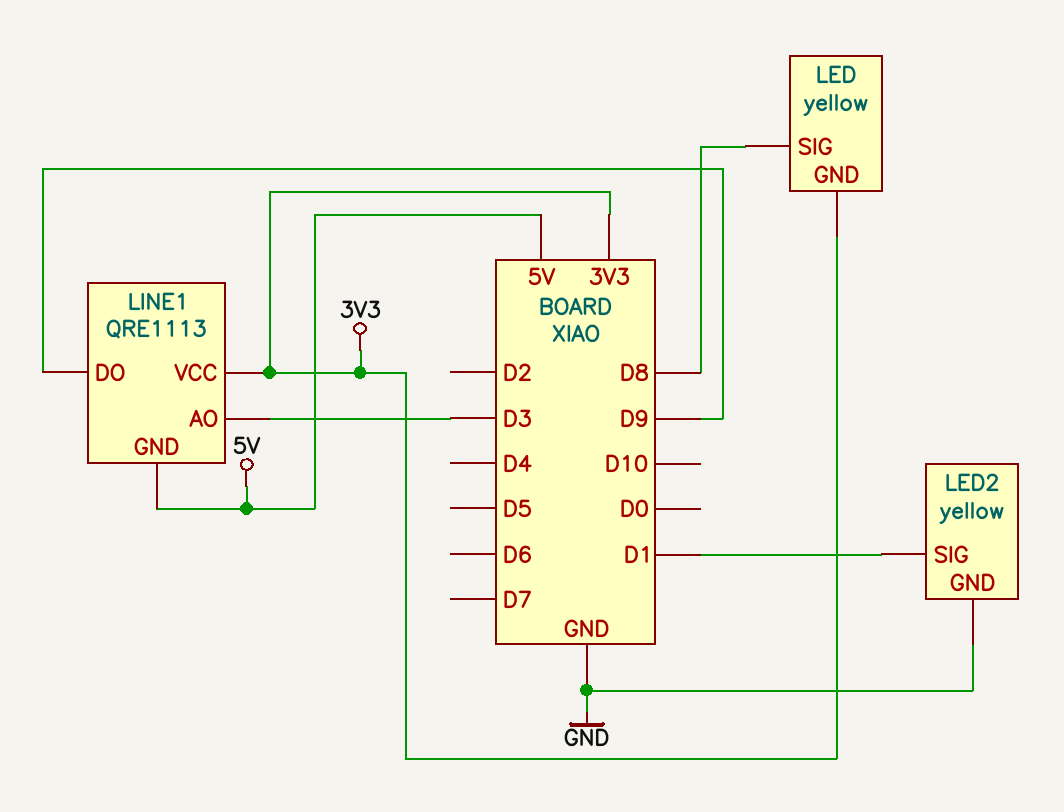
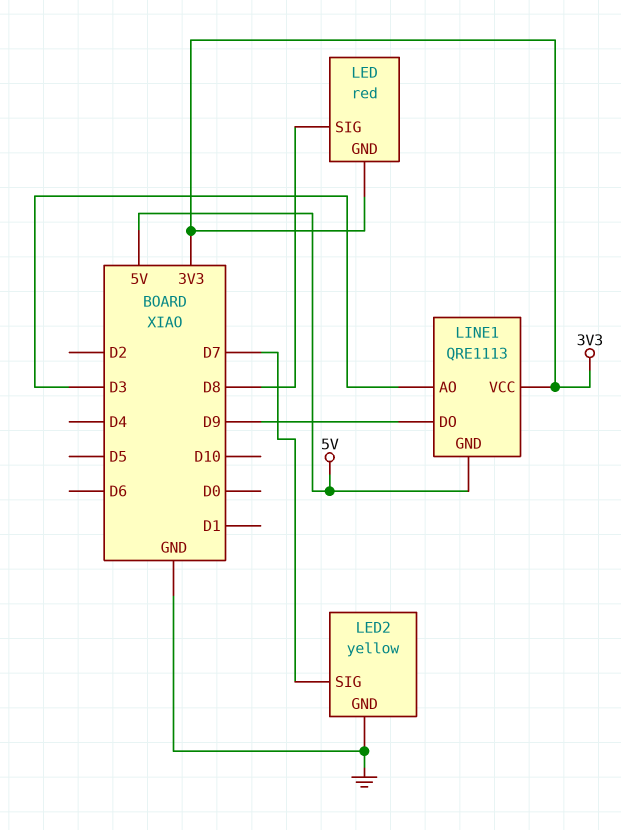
LED: yellow -> red
LED2 pin SIG: D1 -> D7

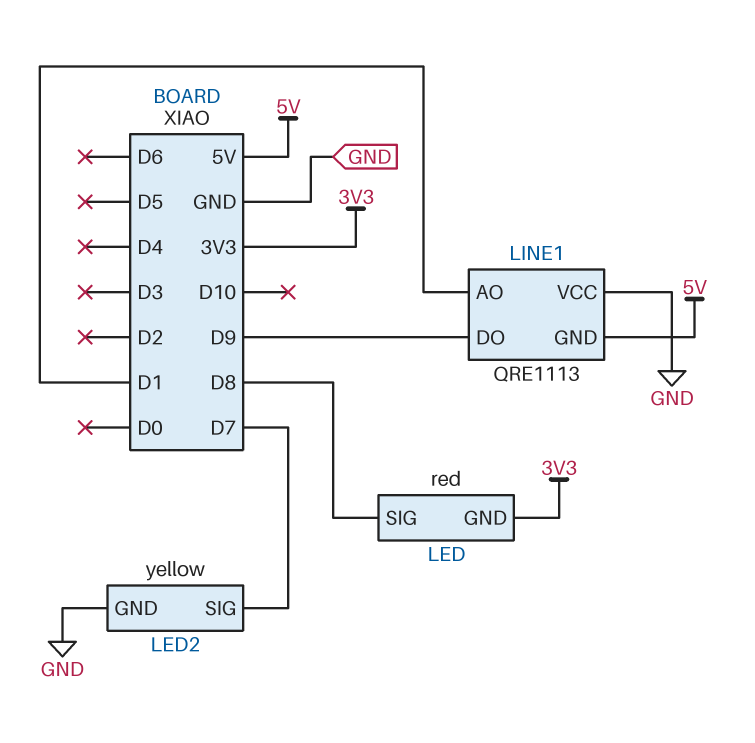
LINE1 pin AO: D3 -> D1
LINE1 pin VCC: 3V3 -> GND

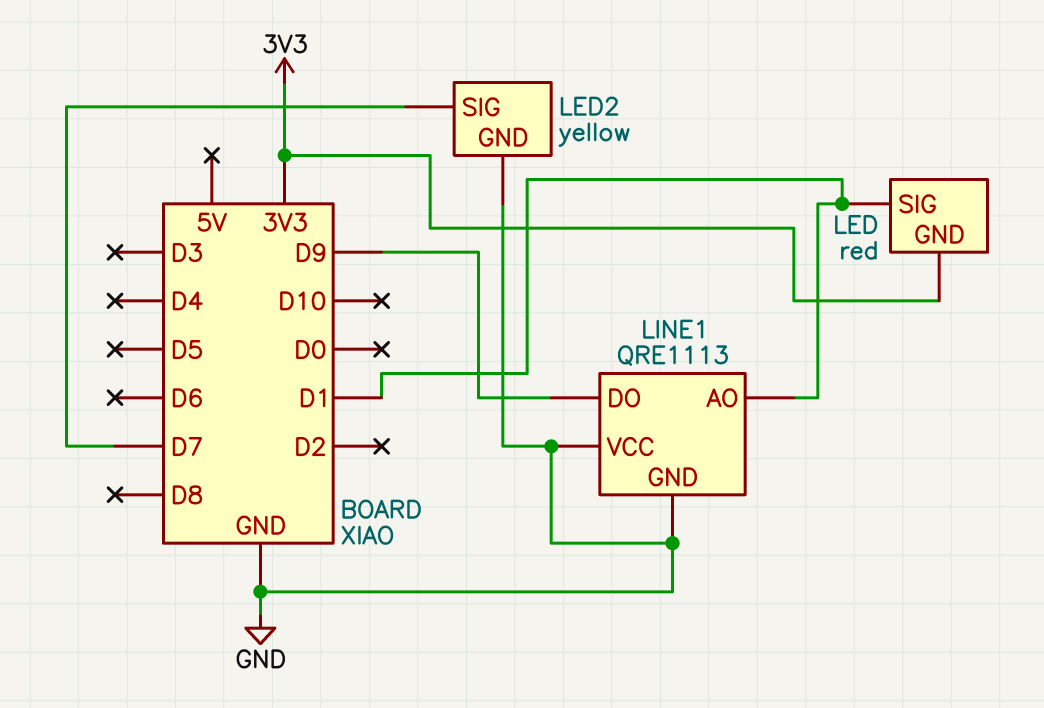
LED pin SIG: D8 -> D1
LINE1 pin GND: 5V -> GND

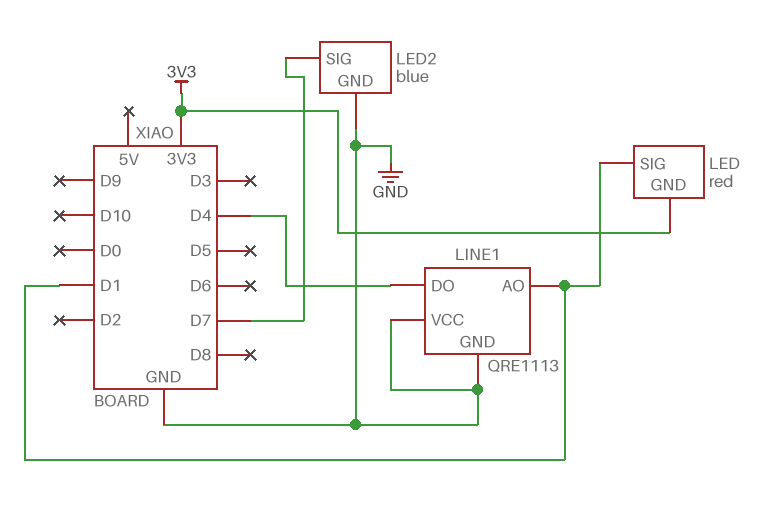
LED2: yellow -> blue
LINE1 pin DO: D9 -> D4

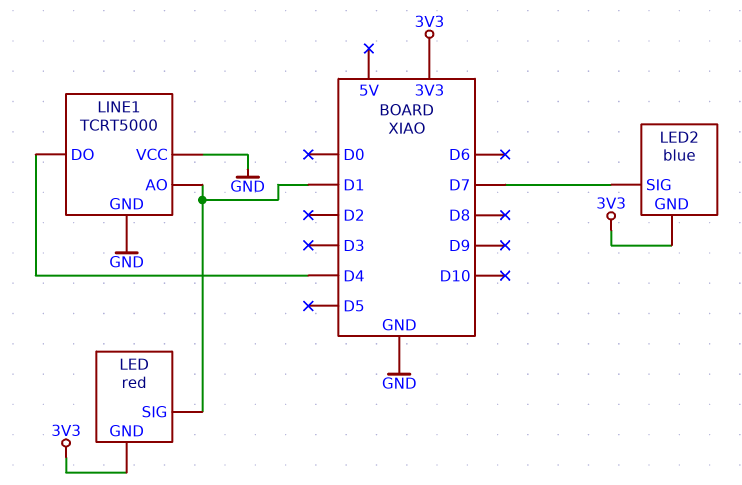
LED2 pin GND: GND -> 3V3
LINE1: QRE1113 -> TCRT5000

